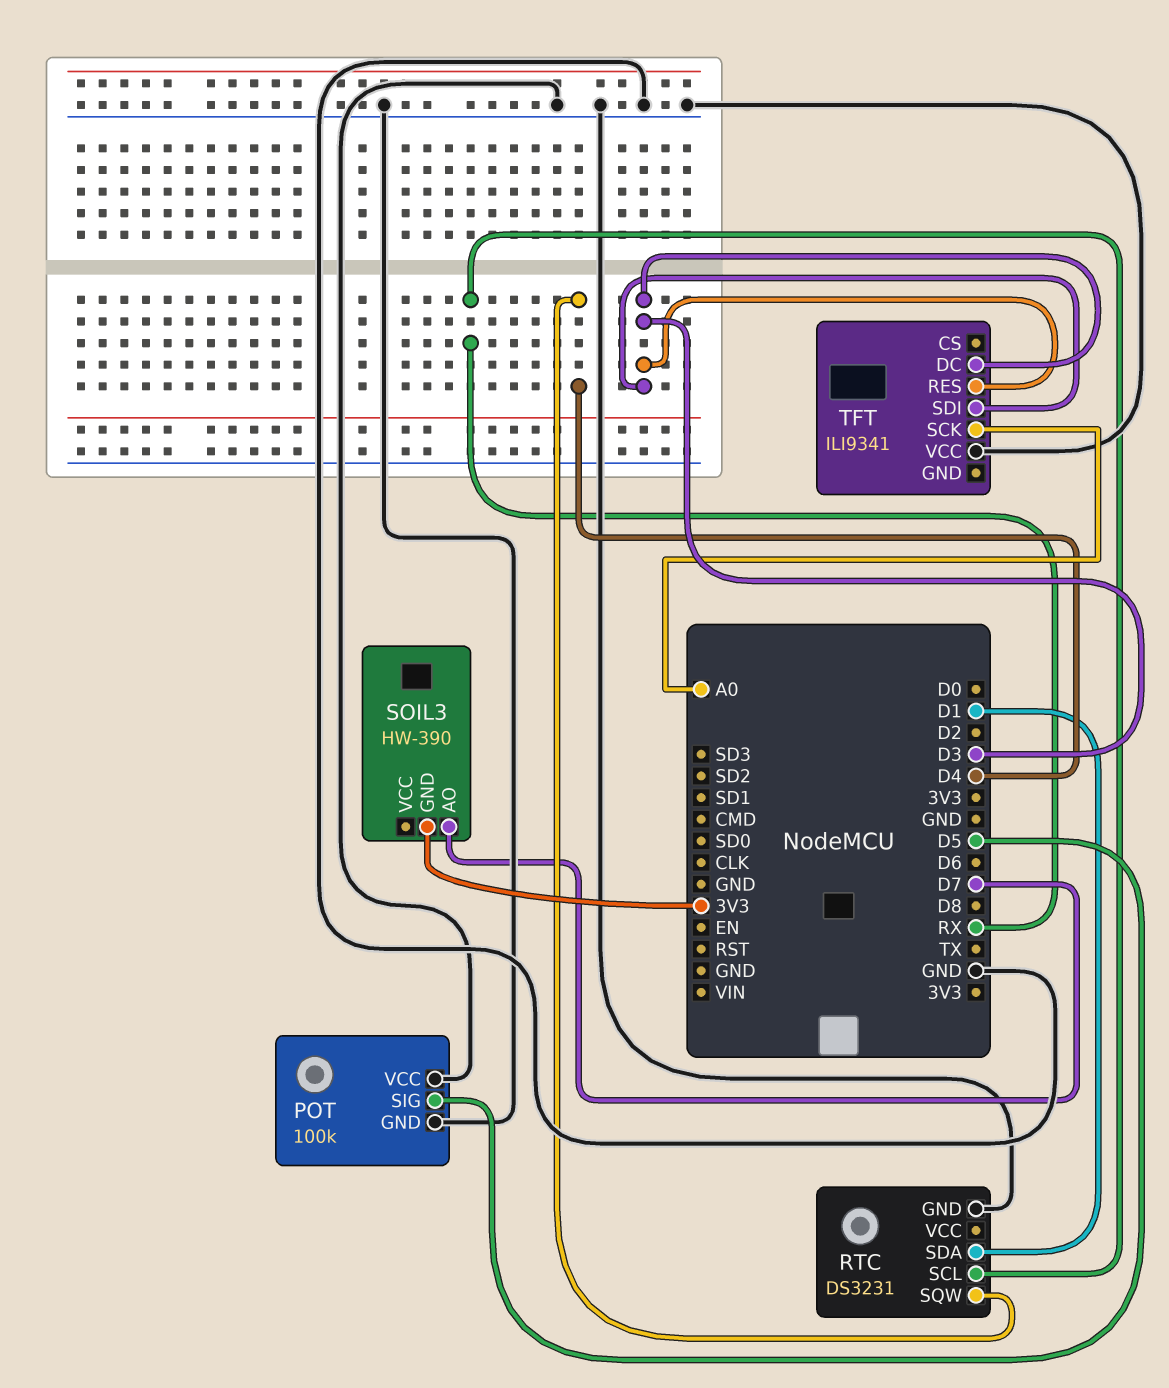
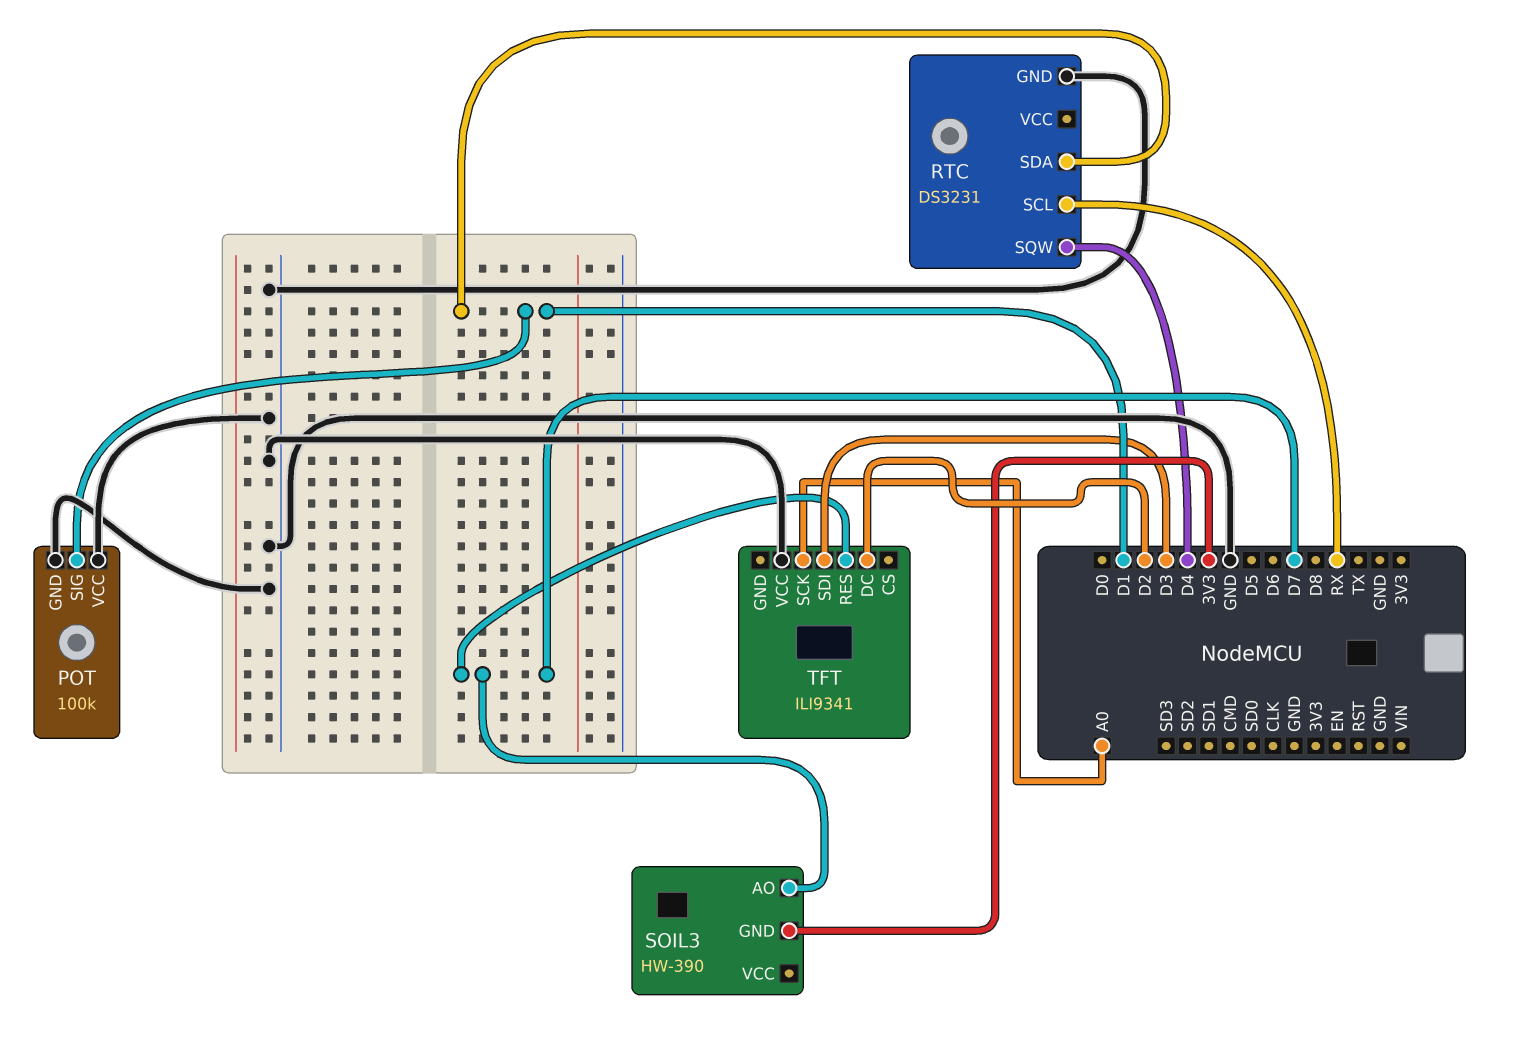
POT pin SIG: D5 -> D1
TFT pin DC: D3 -> D2
TFT pin RES: D3 -> D7

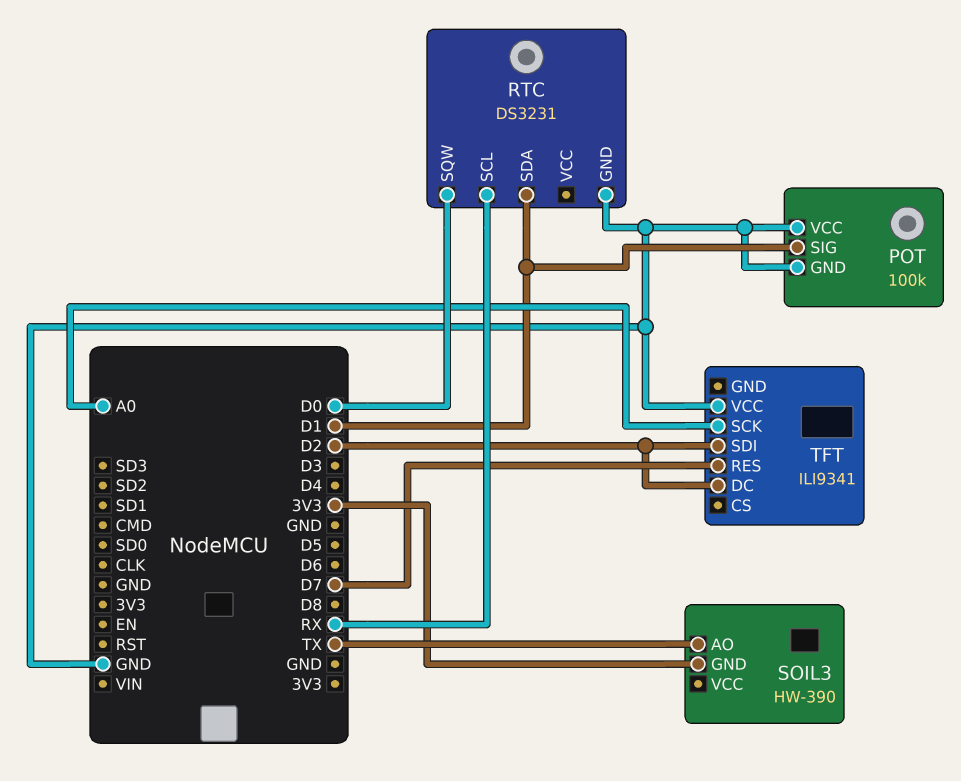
RTC pin SQW: D4 -> D0
SOIL3 pin AO: D7 -> TX
TFT pin SDI: D3 -> D2

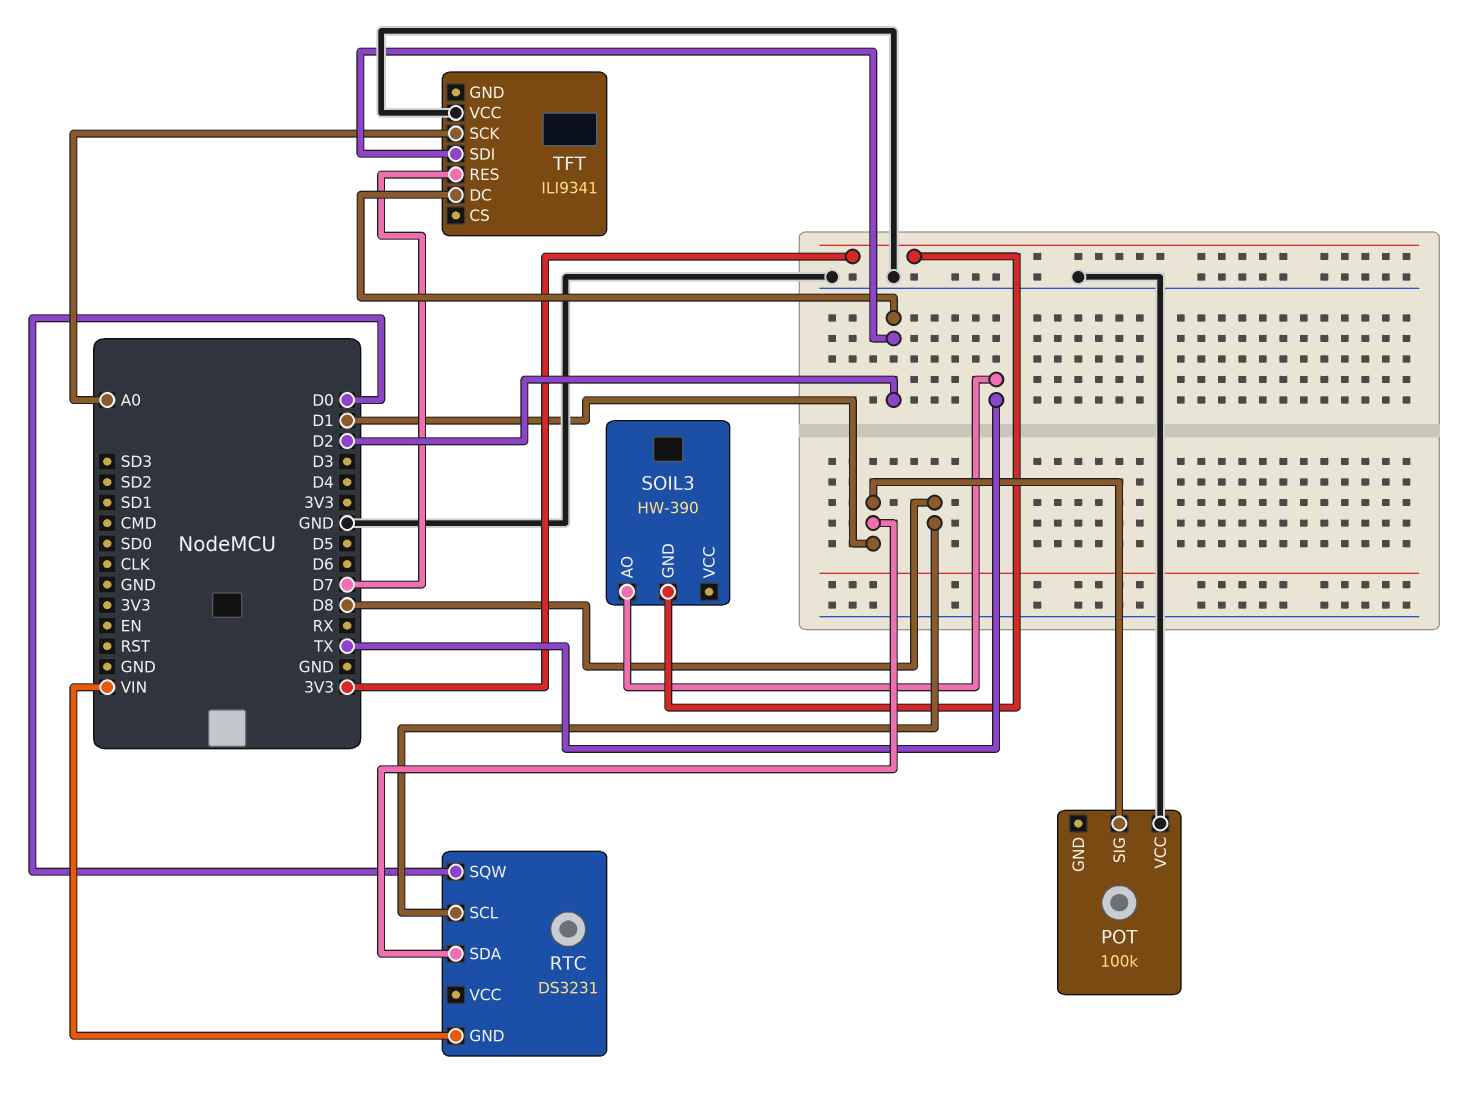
POT pin GND: GND -> none
RTC pin GND: GND -> VIN
RTC pin SCL: RX -> D8

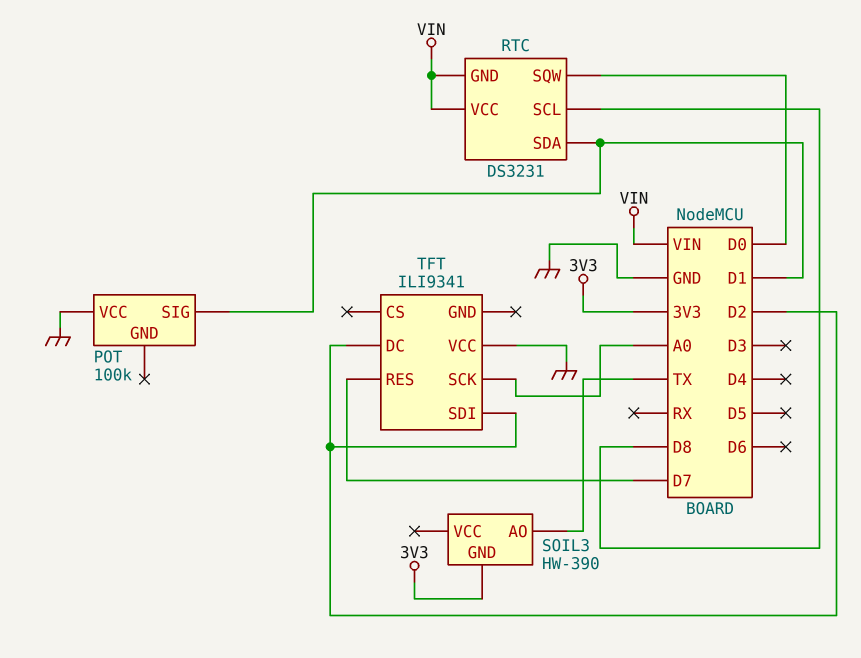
RTC pin VCC: none -> VIN

